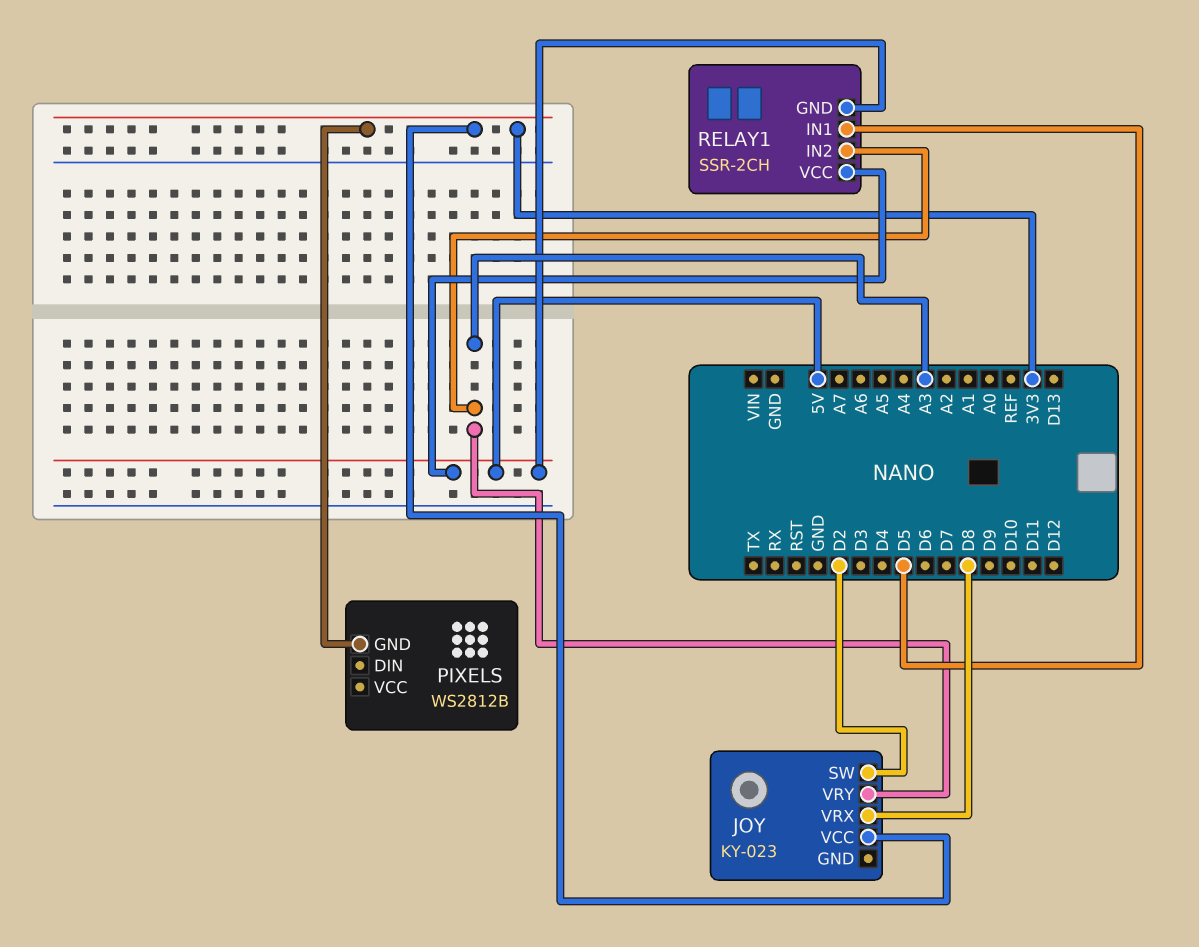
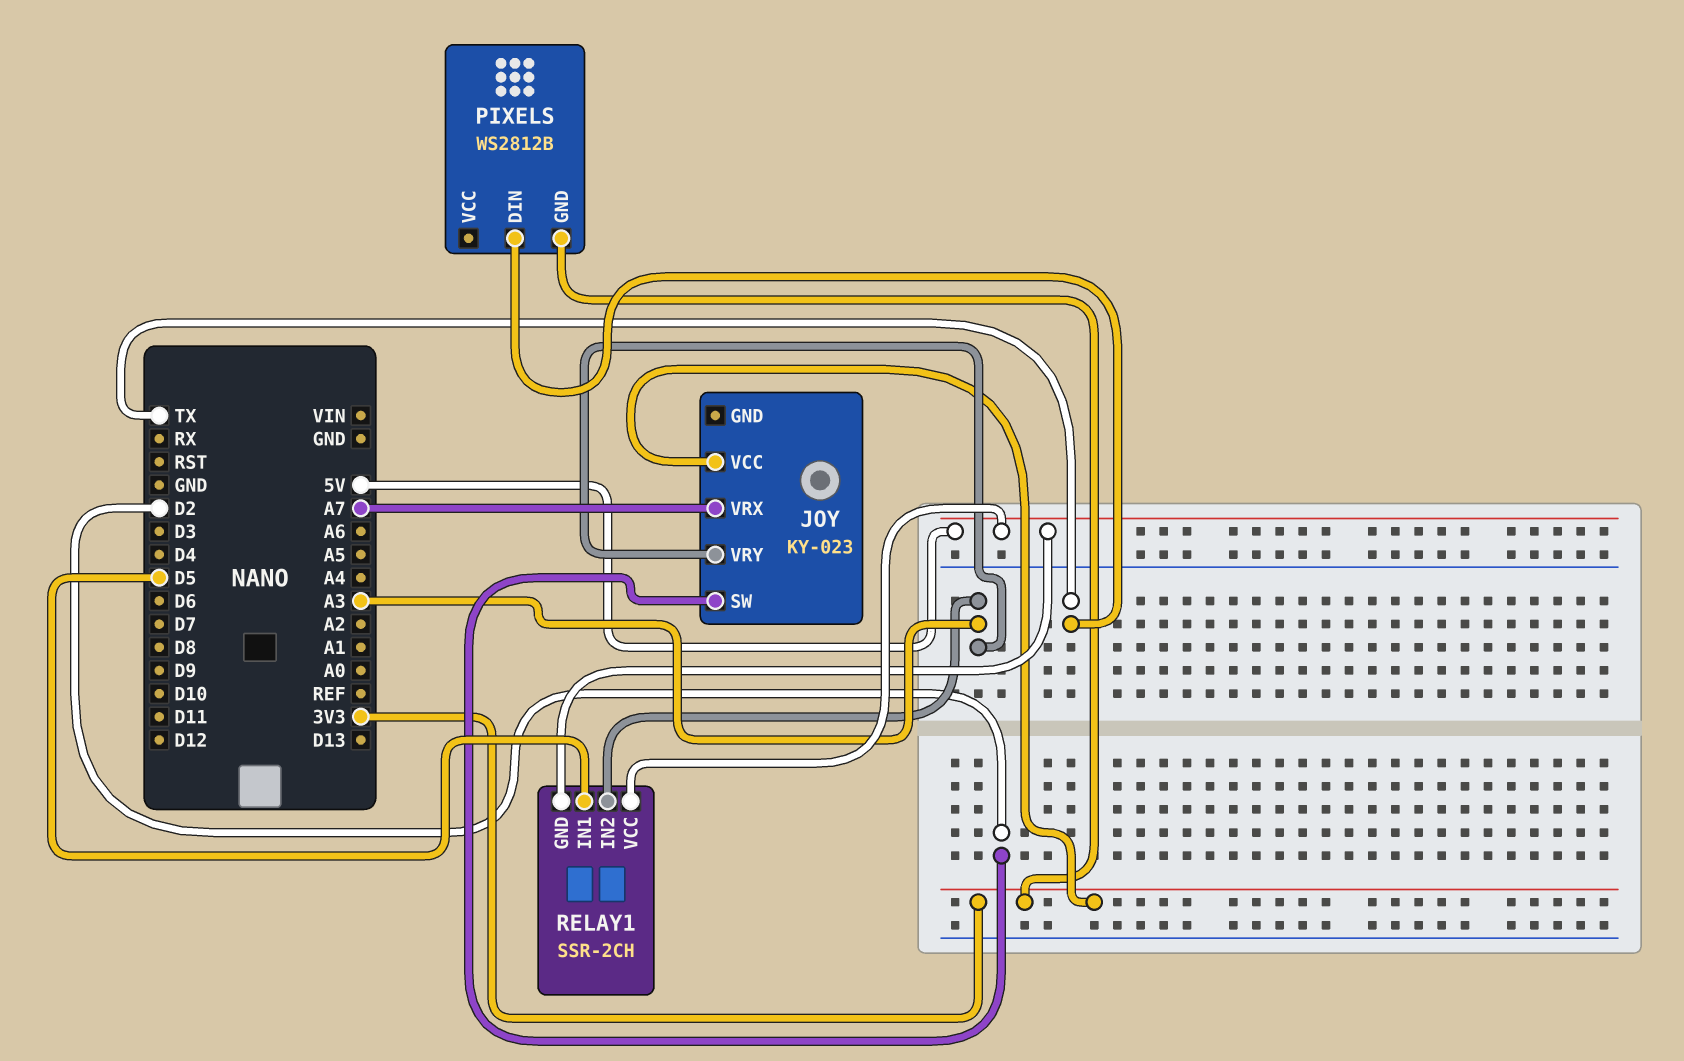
JOY pin VRX: D8 -> A7
PIXELS pin DIN: none -> TX

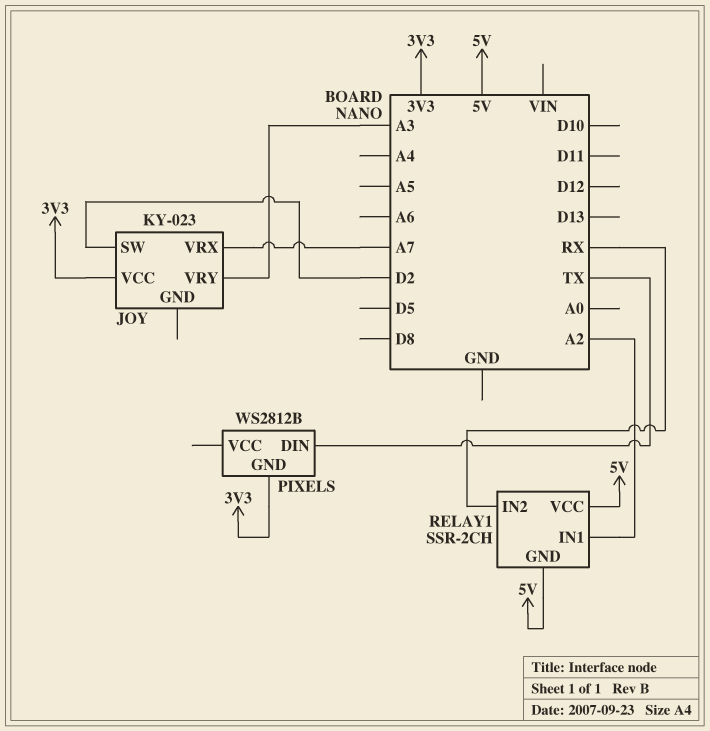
RELAY1 pin IN1: D5 -> A2
RELAY1 pin IN2: A3 -> RX

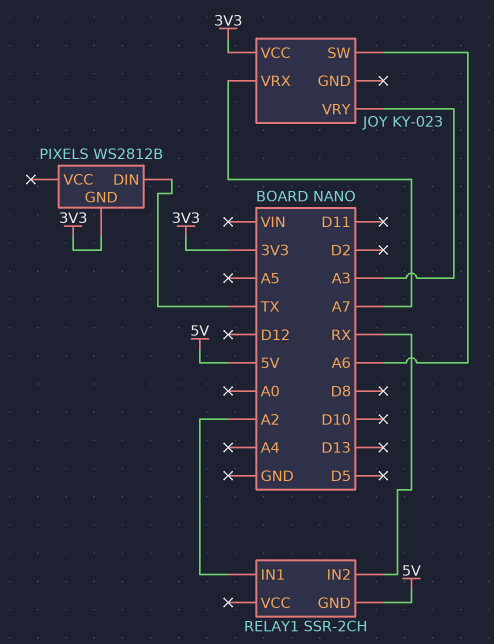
JOY pin SW: D2 -> A6
RELAY1 pin VCC: 5V -> none

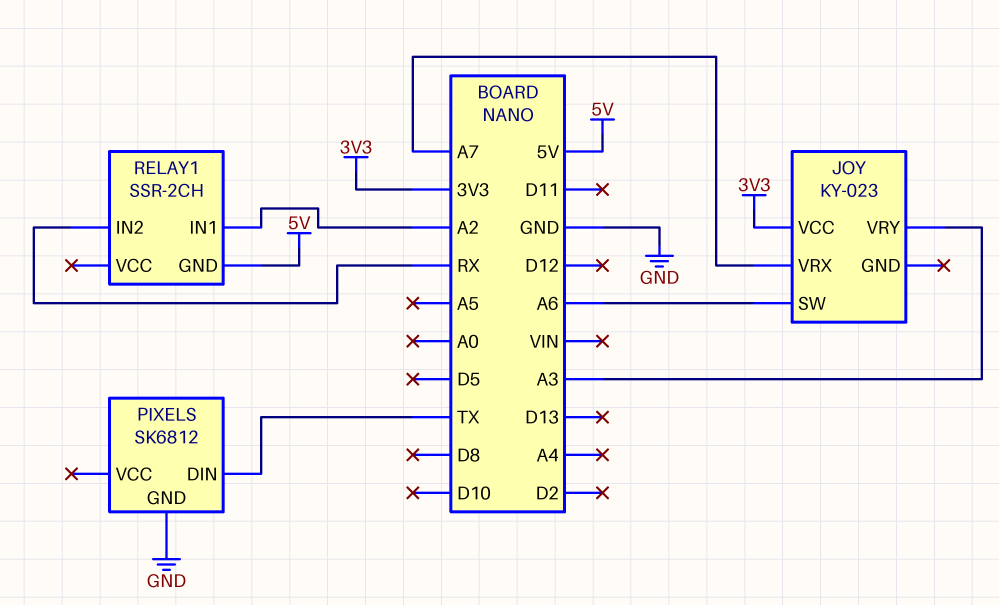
PIXELS: WS2812B -> SK6812
PIXELS pin GND: 3V3 -> GND

